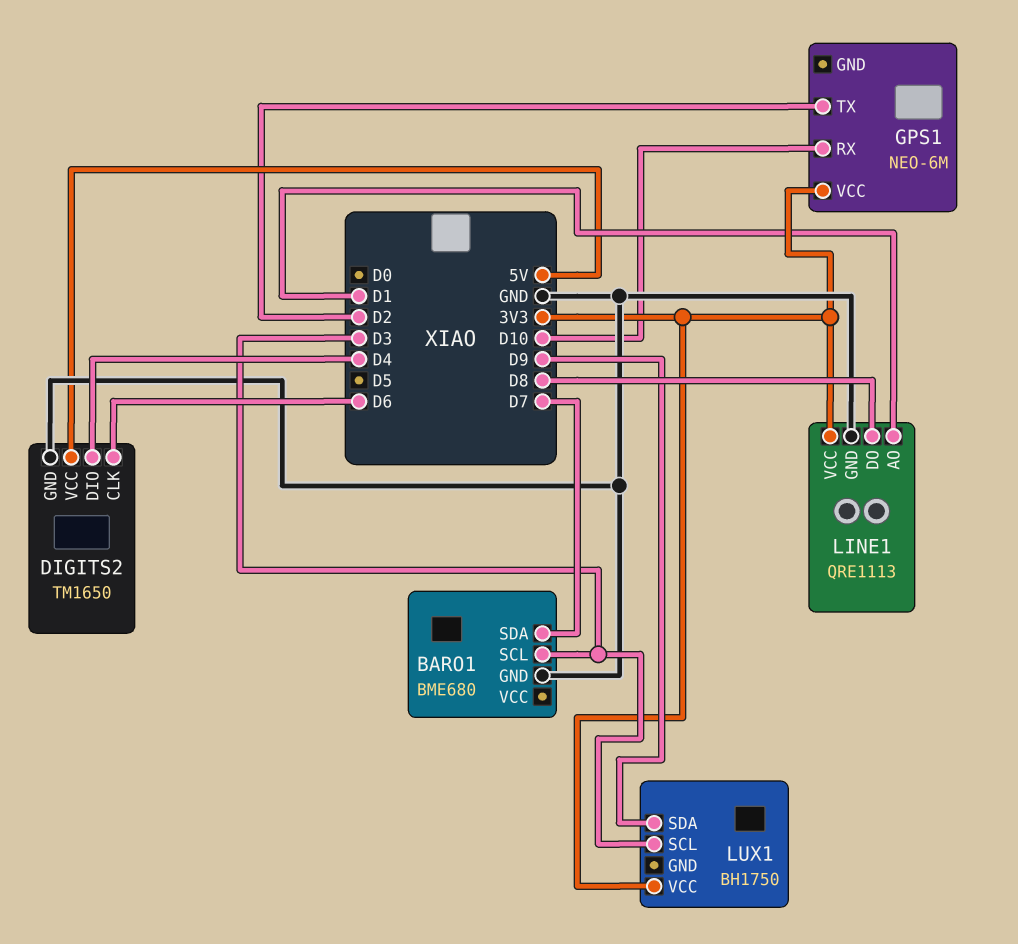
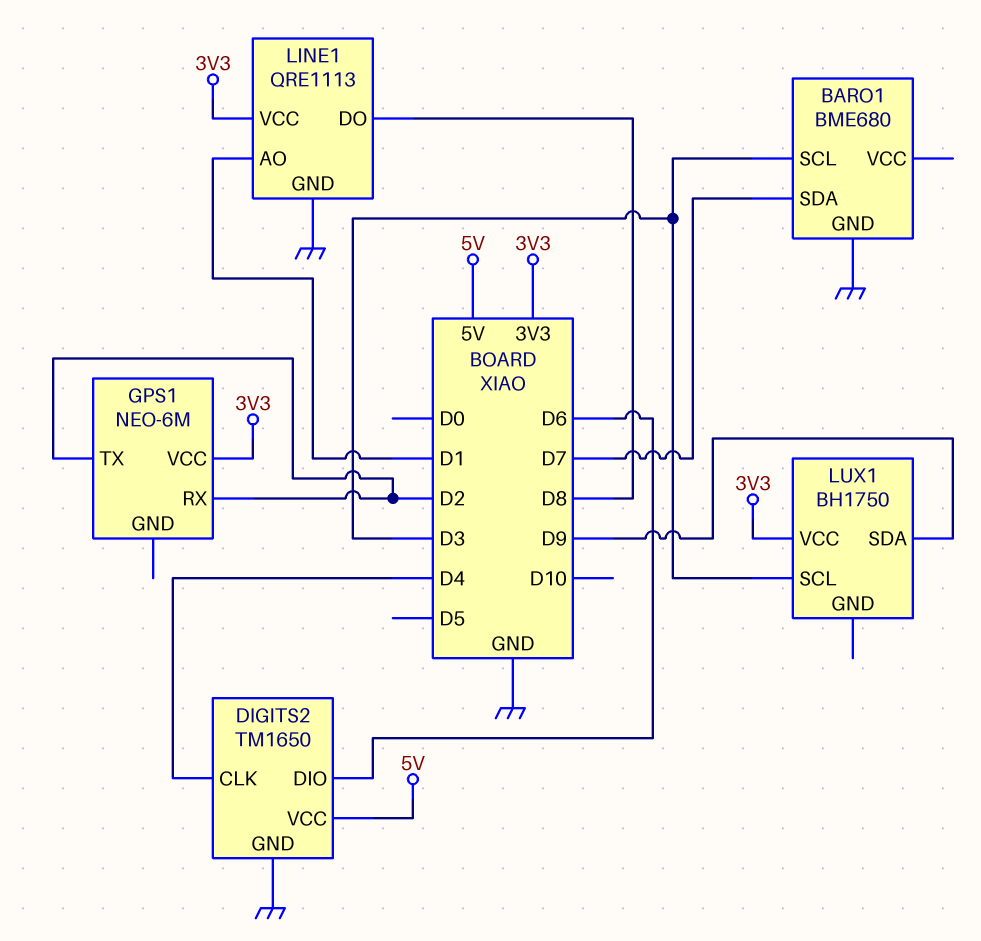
DIGITS2 pin CLK: D6 -> D4
DIGITS2 pin DIO: D4 -> D6
GPS1 pin RX: D10 -> D2

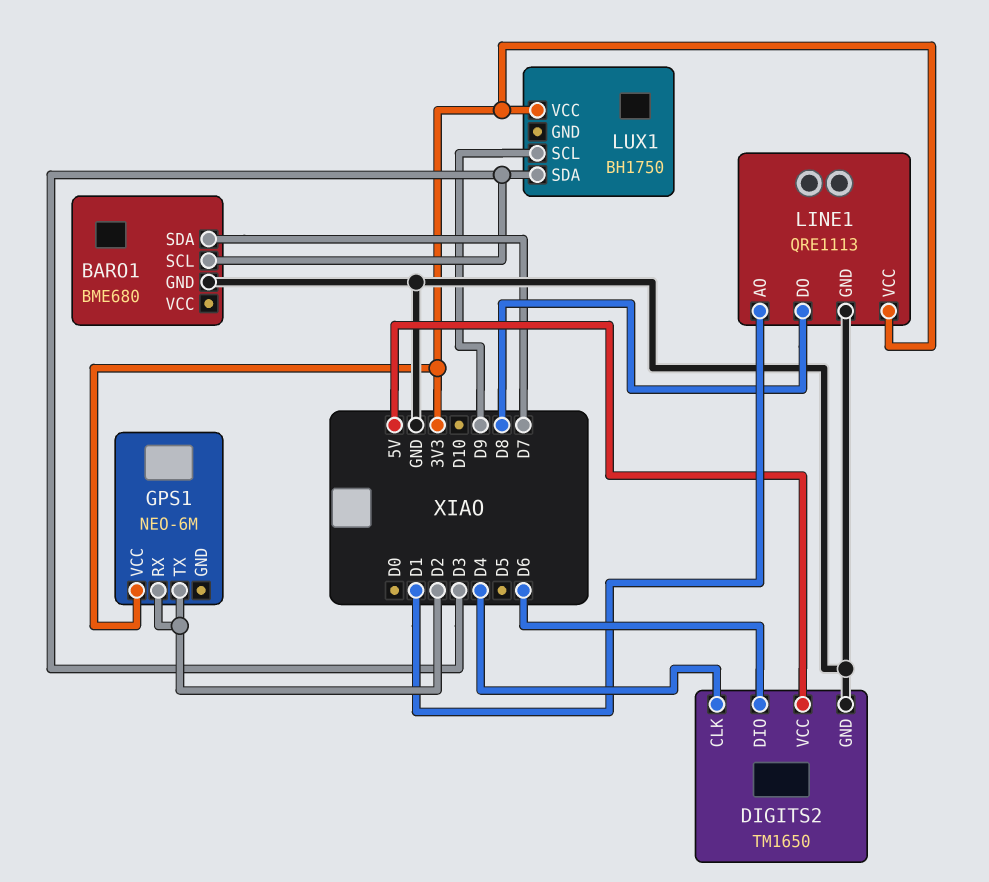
LUX1 pin SCL: D3 -> D9
LUX1 pin SDA: D9 -> D3

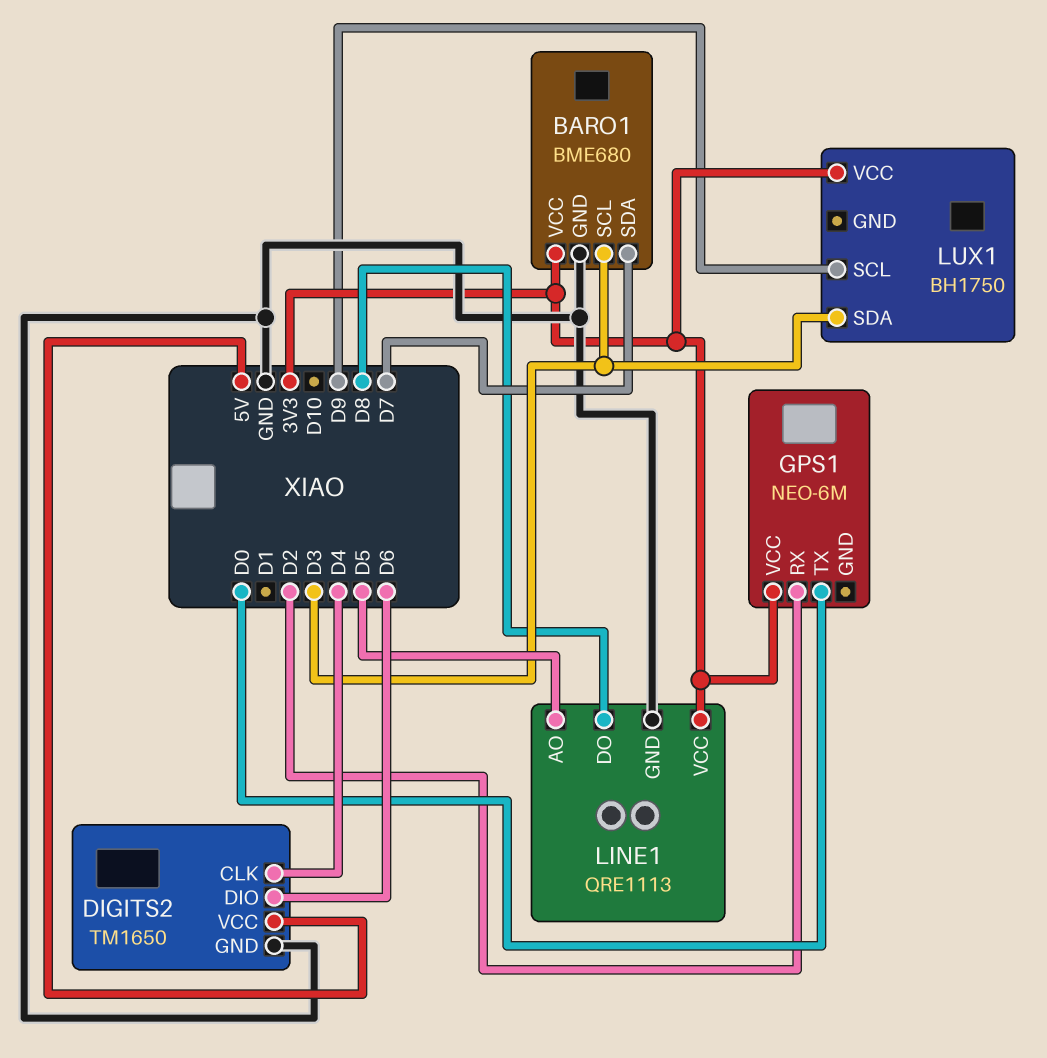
BARO1 pin VCC: none -> 3V3
GPS1 pin TX: D2 -> D0
LINE1 pin AO: D1 -> D5

